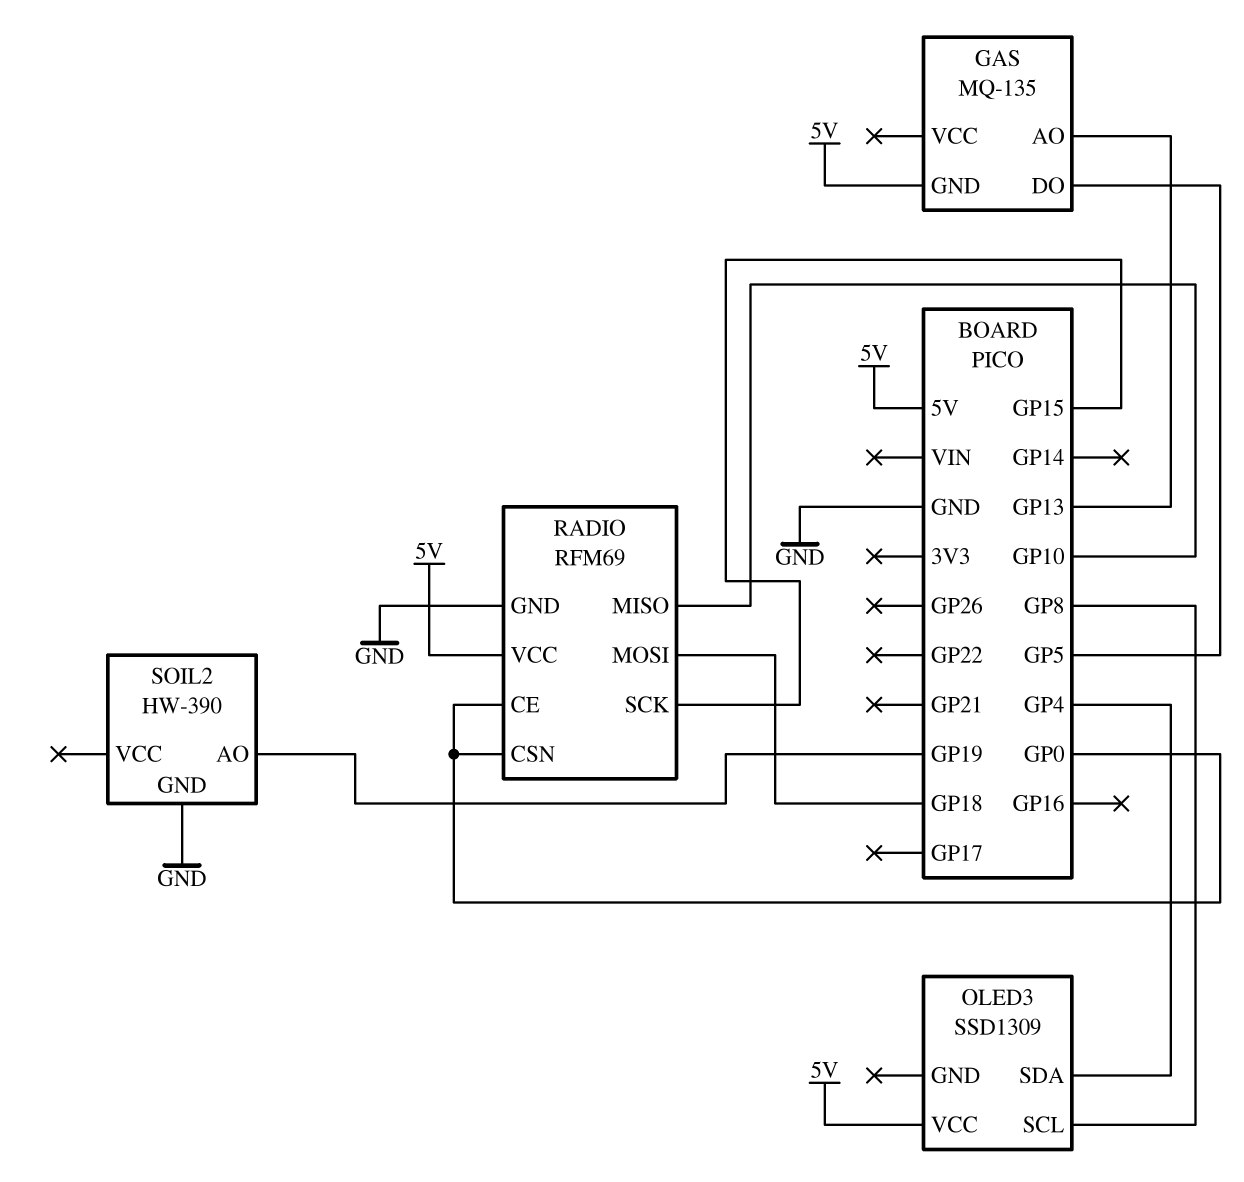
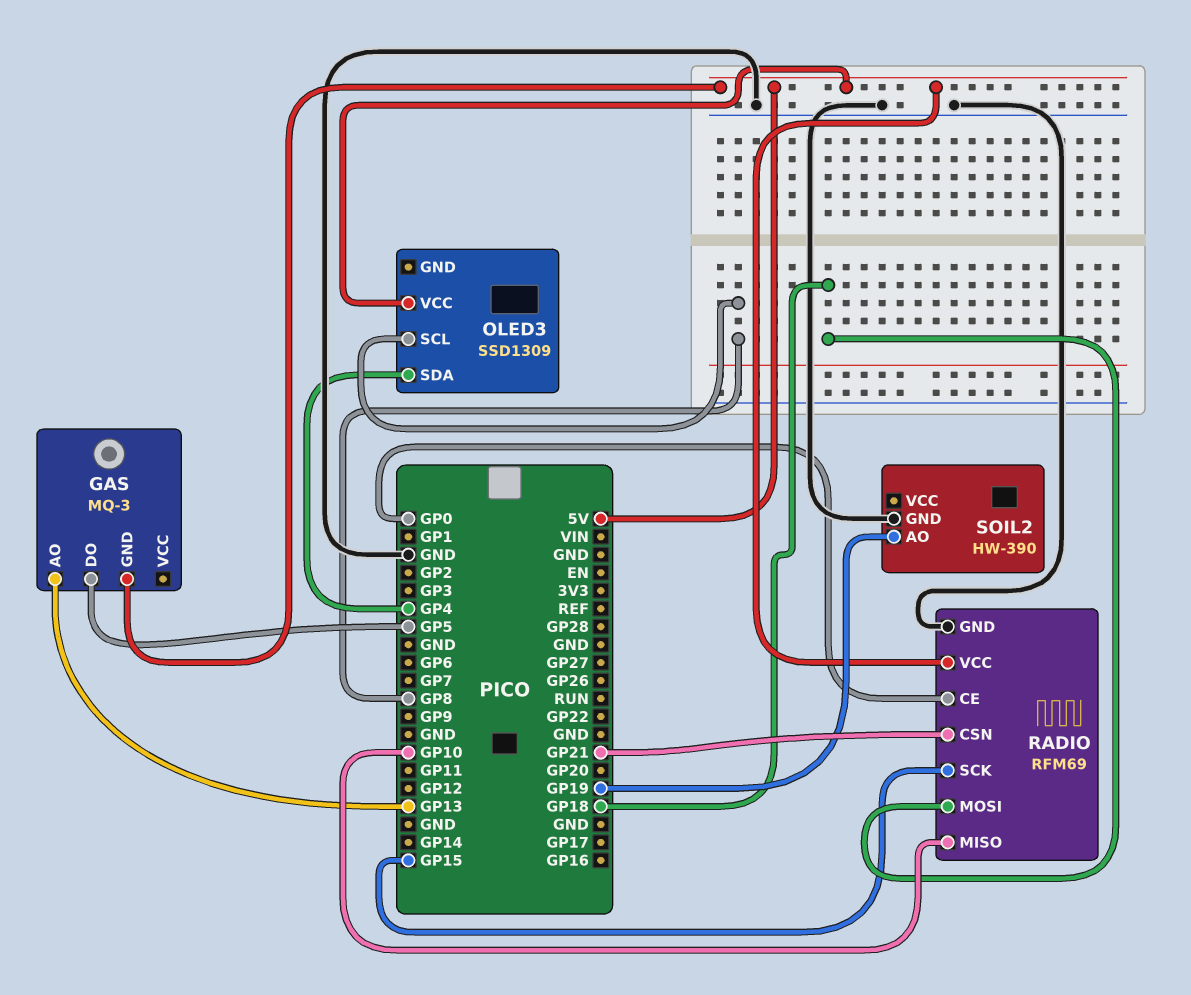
GAS: MQ-135 -> MQ-3
RADIO pin CSN: GP0 -> GP21

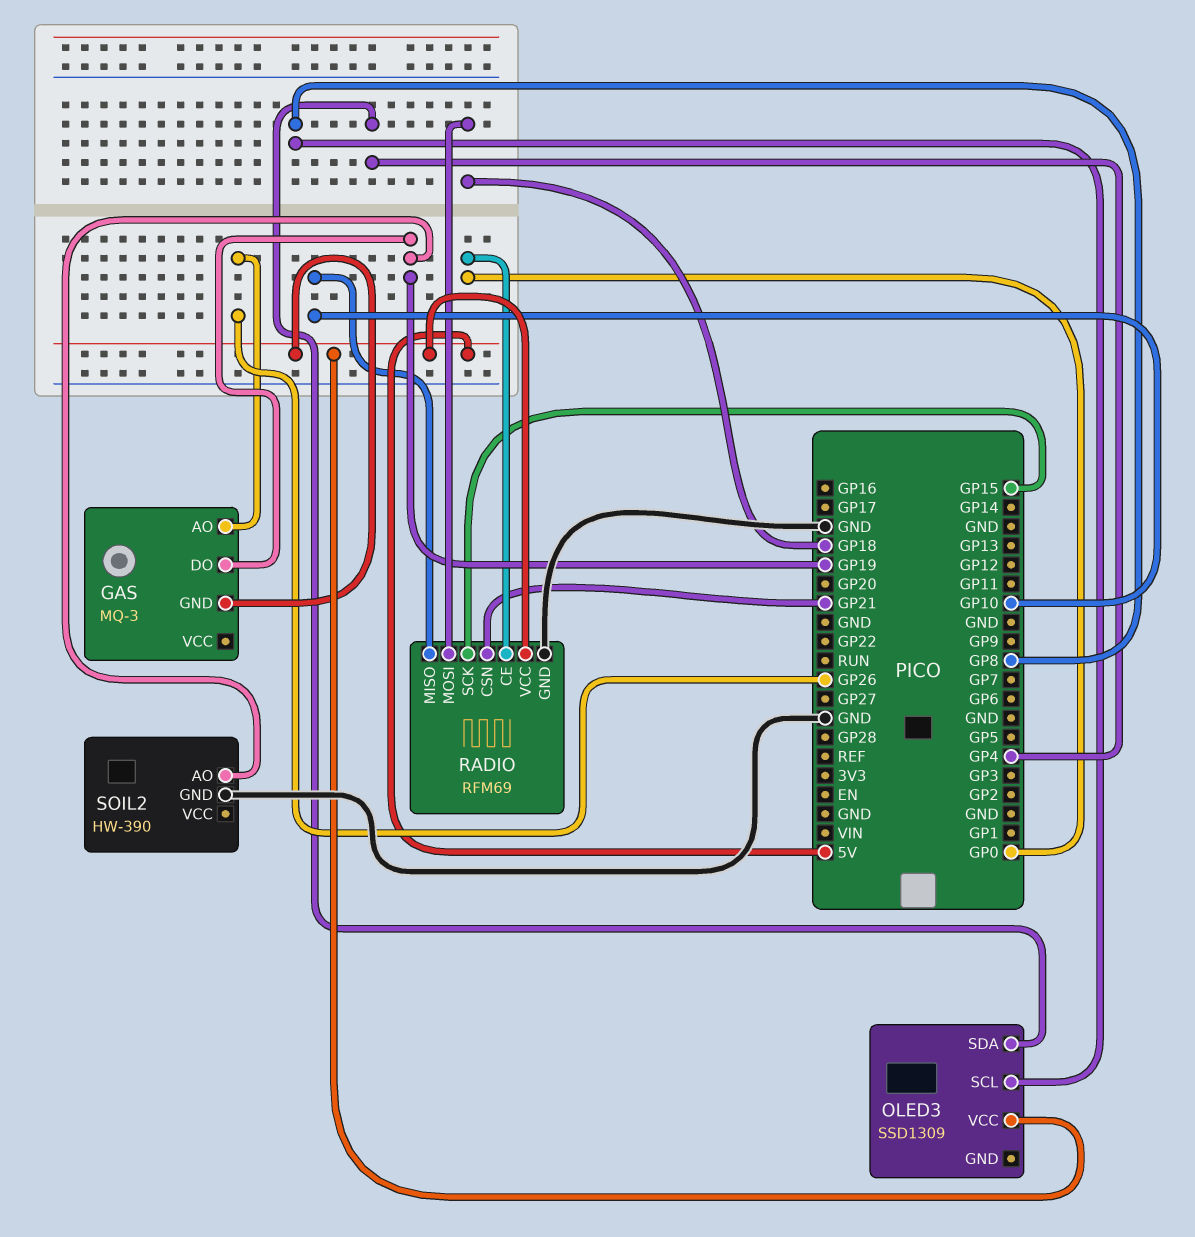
GAS pin AO: GP13 -> GP26
GAS pin DO: GP5 -> GP19

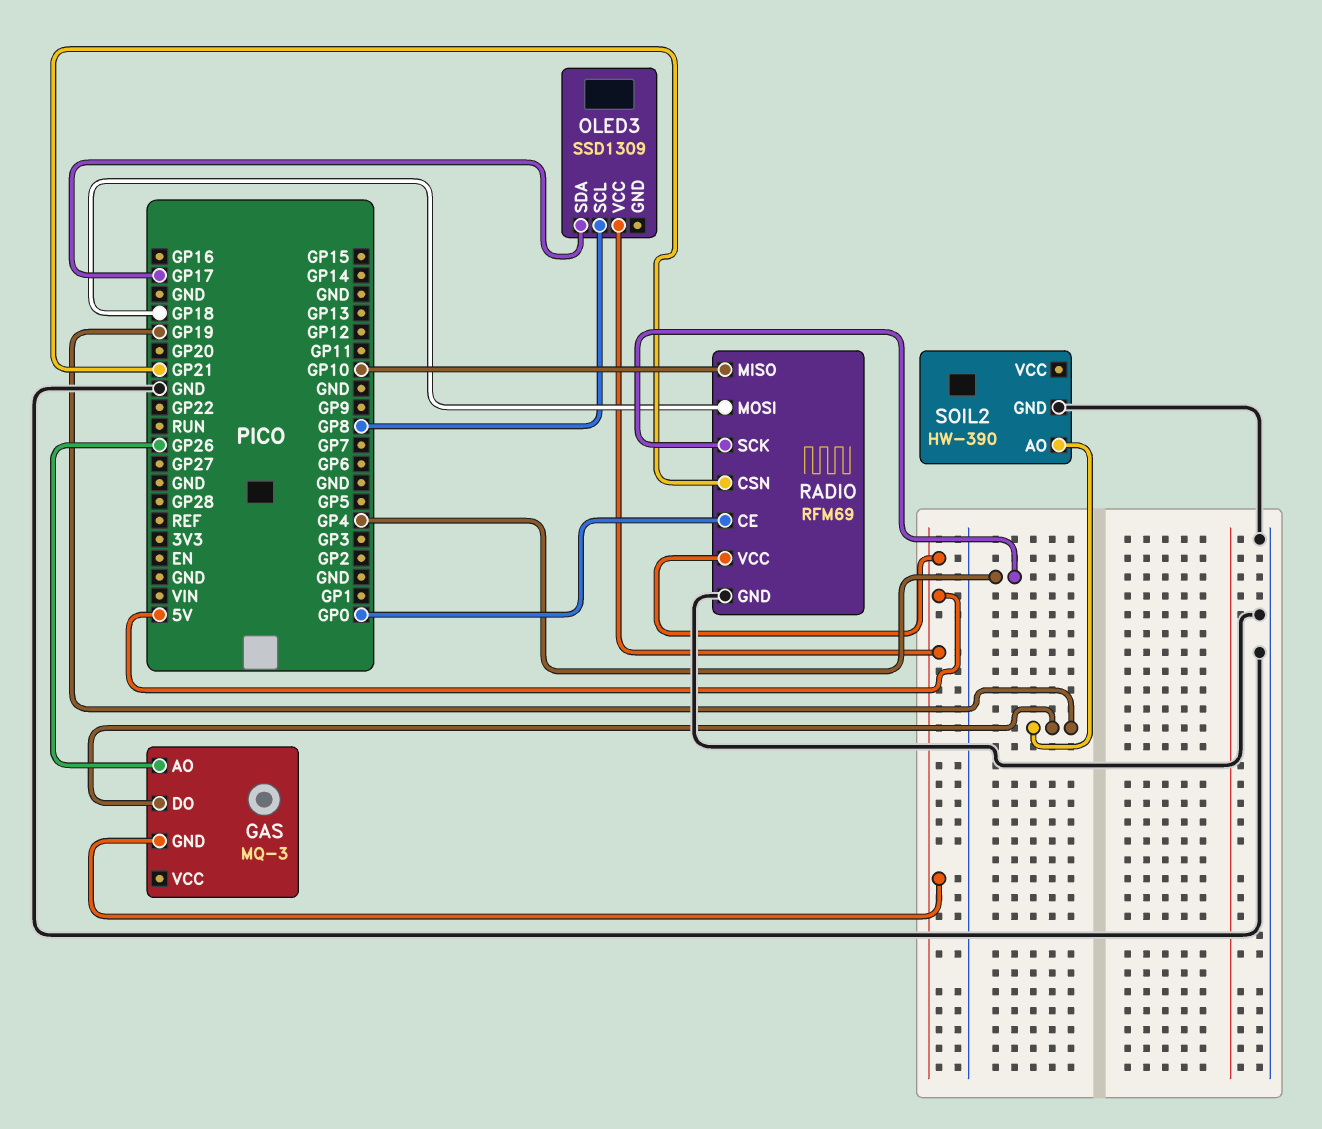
OLED3 pin SDA: GP4 -> GP17
RADIO pin SCK: GP15 -> GP4

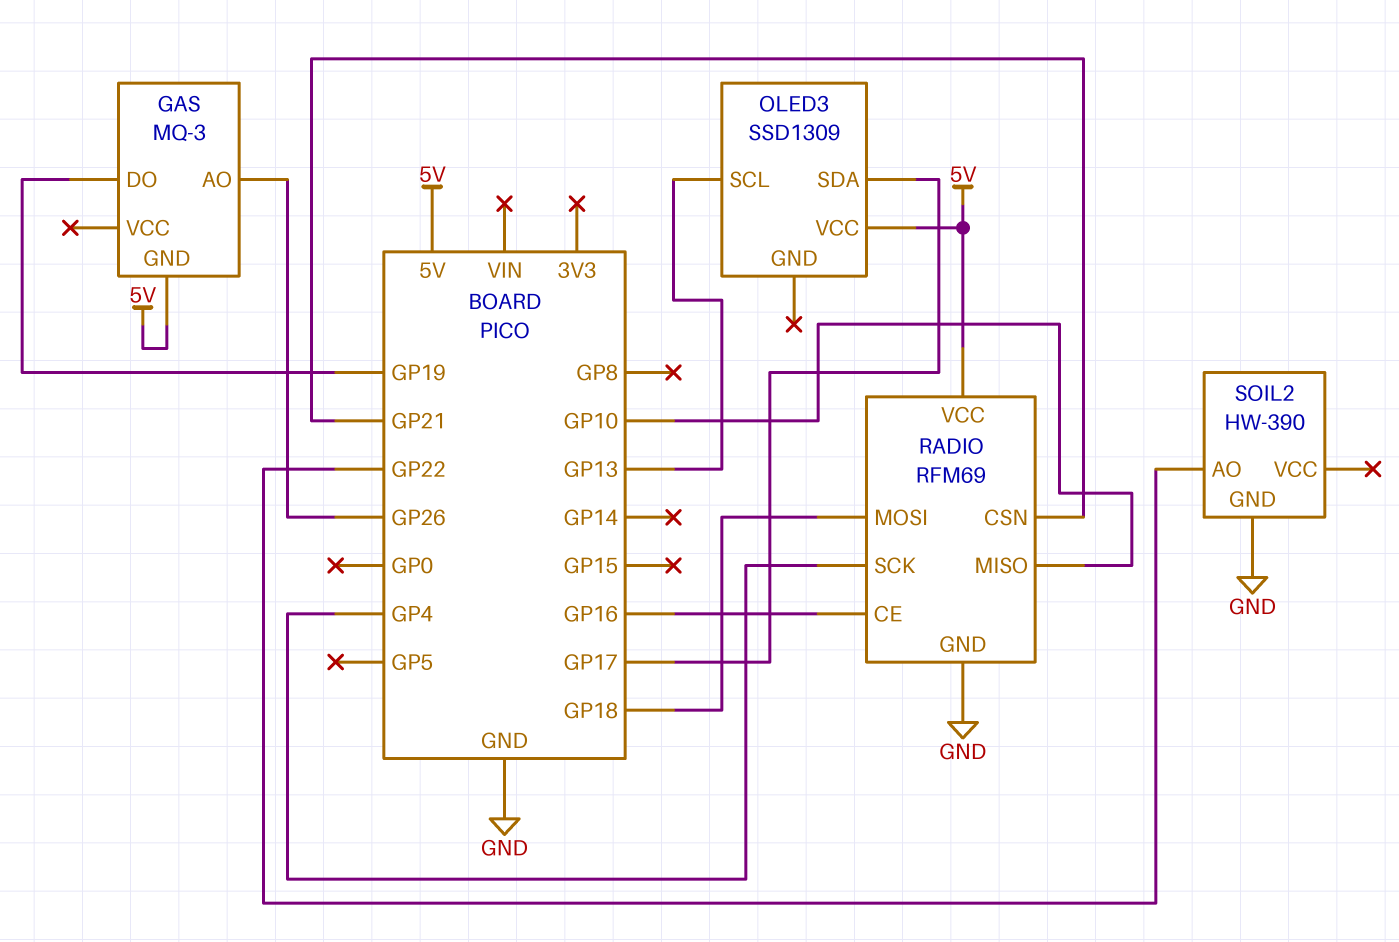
OLED3 pin SCL: GP8 -> GP13
RADIO pin CE: GP0 -> GP16
SOIL2 pin AO: GP19 -> GP22

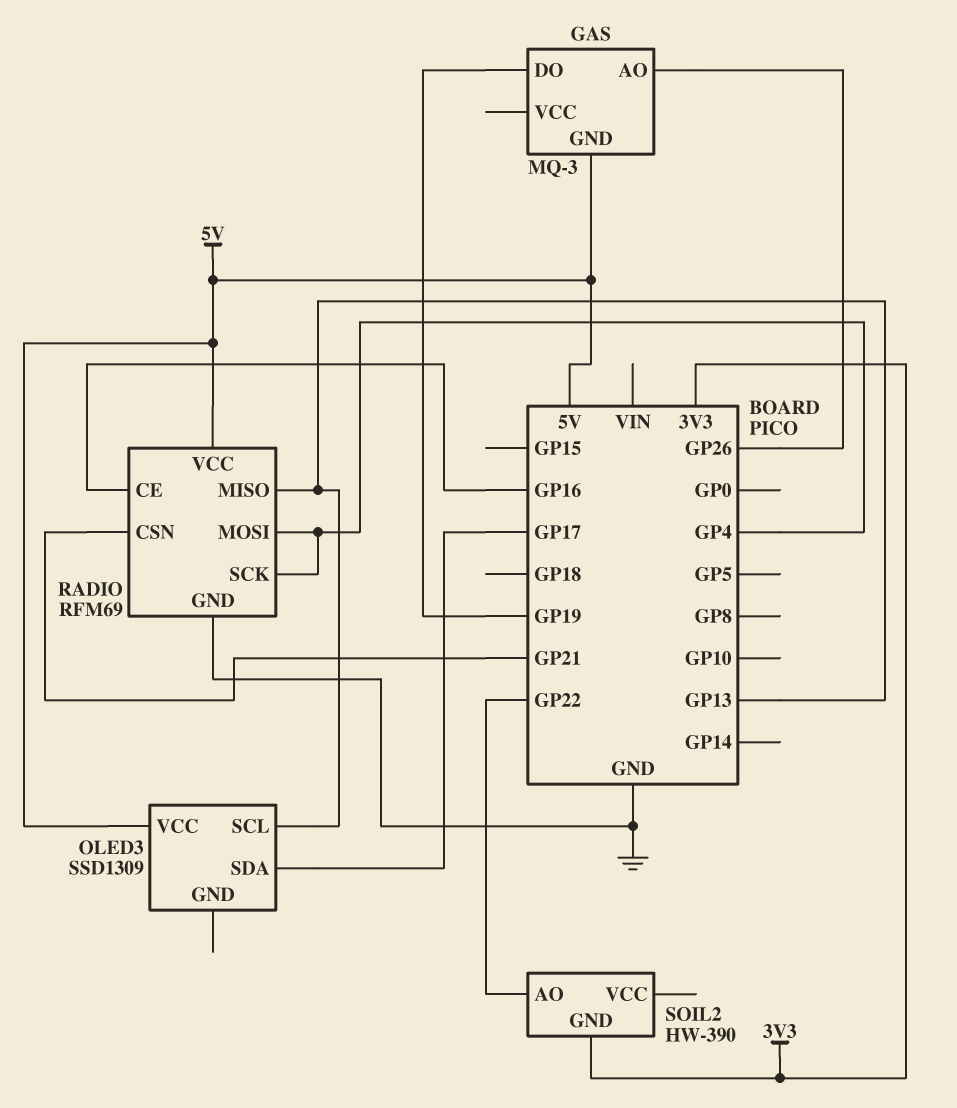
RADIO pin MISO: GP10 -> GP13
RADIO pin MOSI: GP18 -> GP4
SOIL2 pin GND: GND -> 3V3

